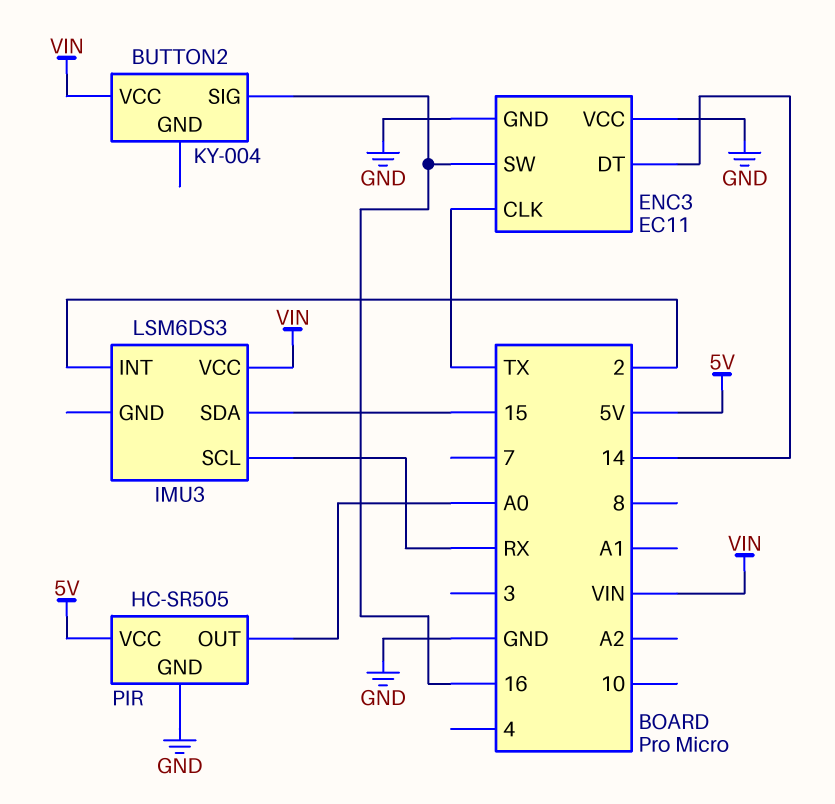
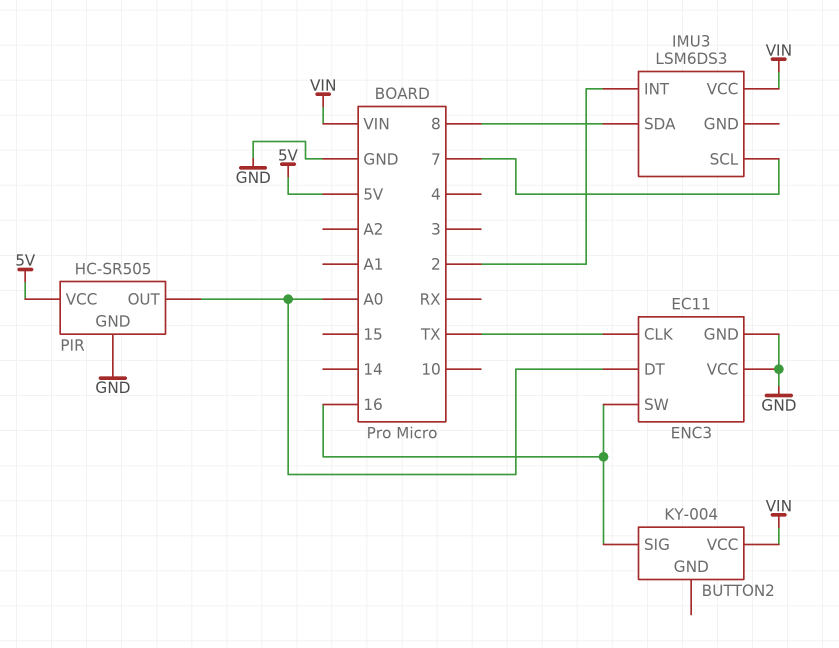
ENC3 pin DT: 14 -> A0
IMU3 pin SCL: RX -> 7
IMU3 pin SDA: 15 -> 8

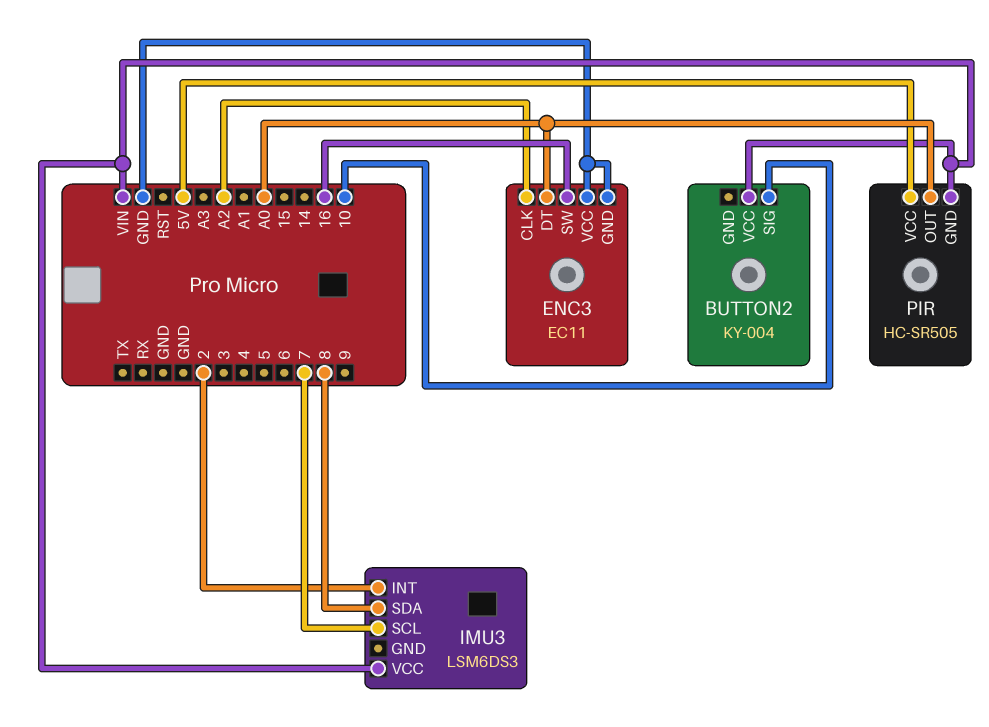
BUTTON2 pin SIG: 16 -> 10
ENC3 pin CLK: TX -> A2
PIR pin GND: GND -> VIN

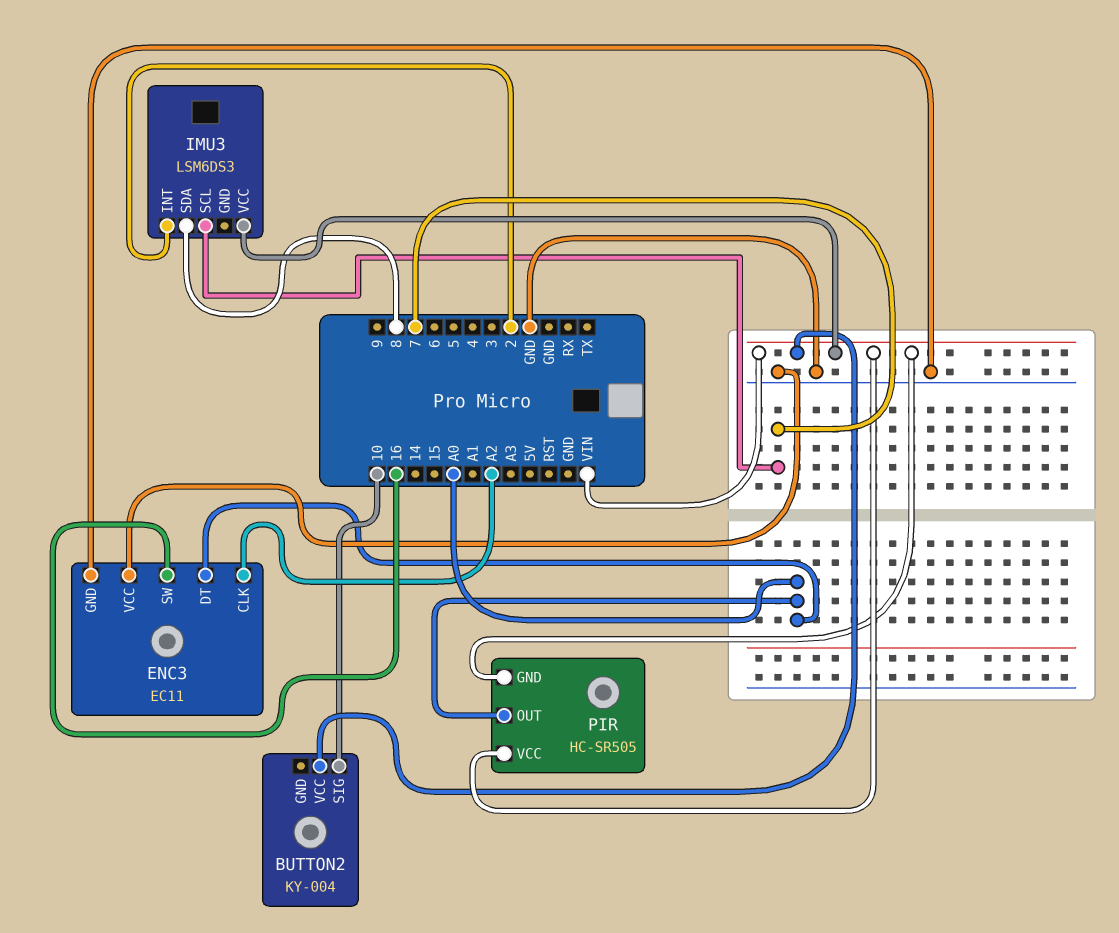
PIR pin VCC: 5V -> VIN

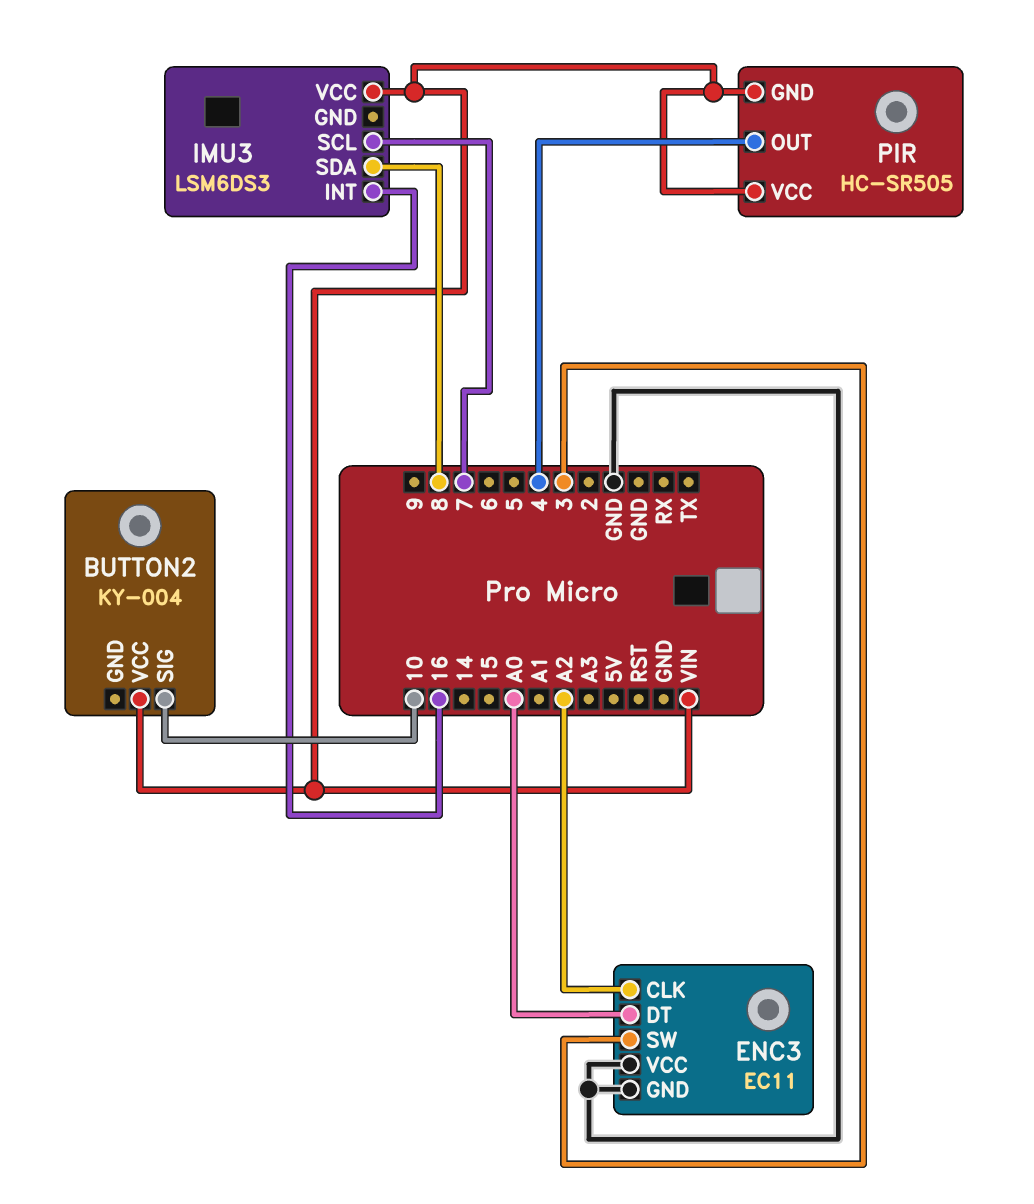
ENC3 pin SW: 16 -> 3
IMU3 pin INT: 2 -> 16
PIR pin OUT: A0 -> 4

